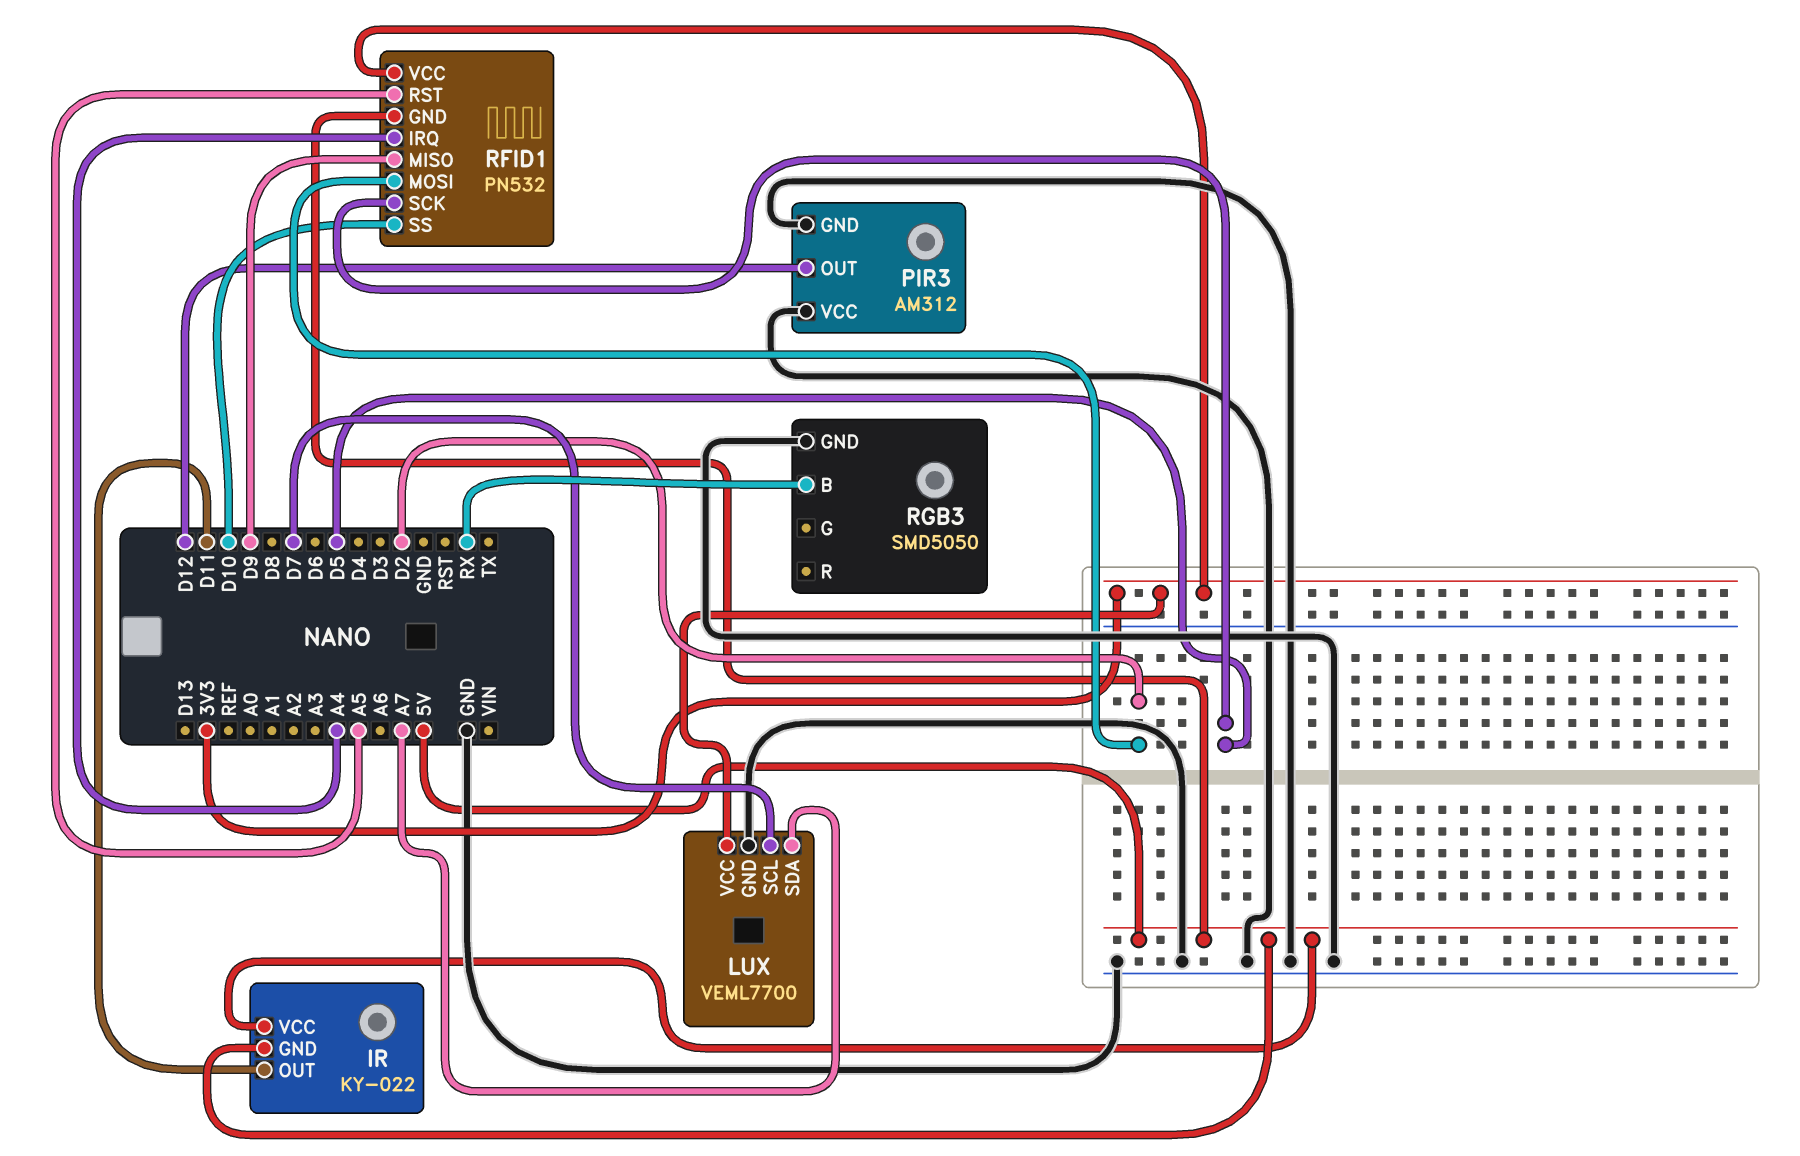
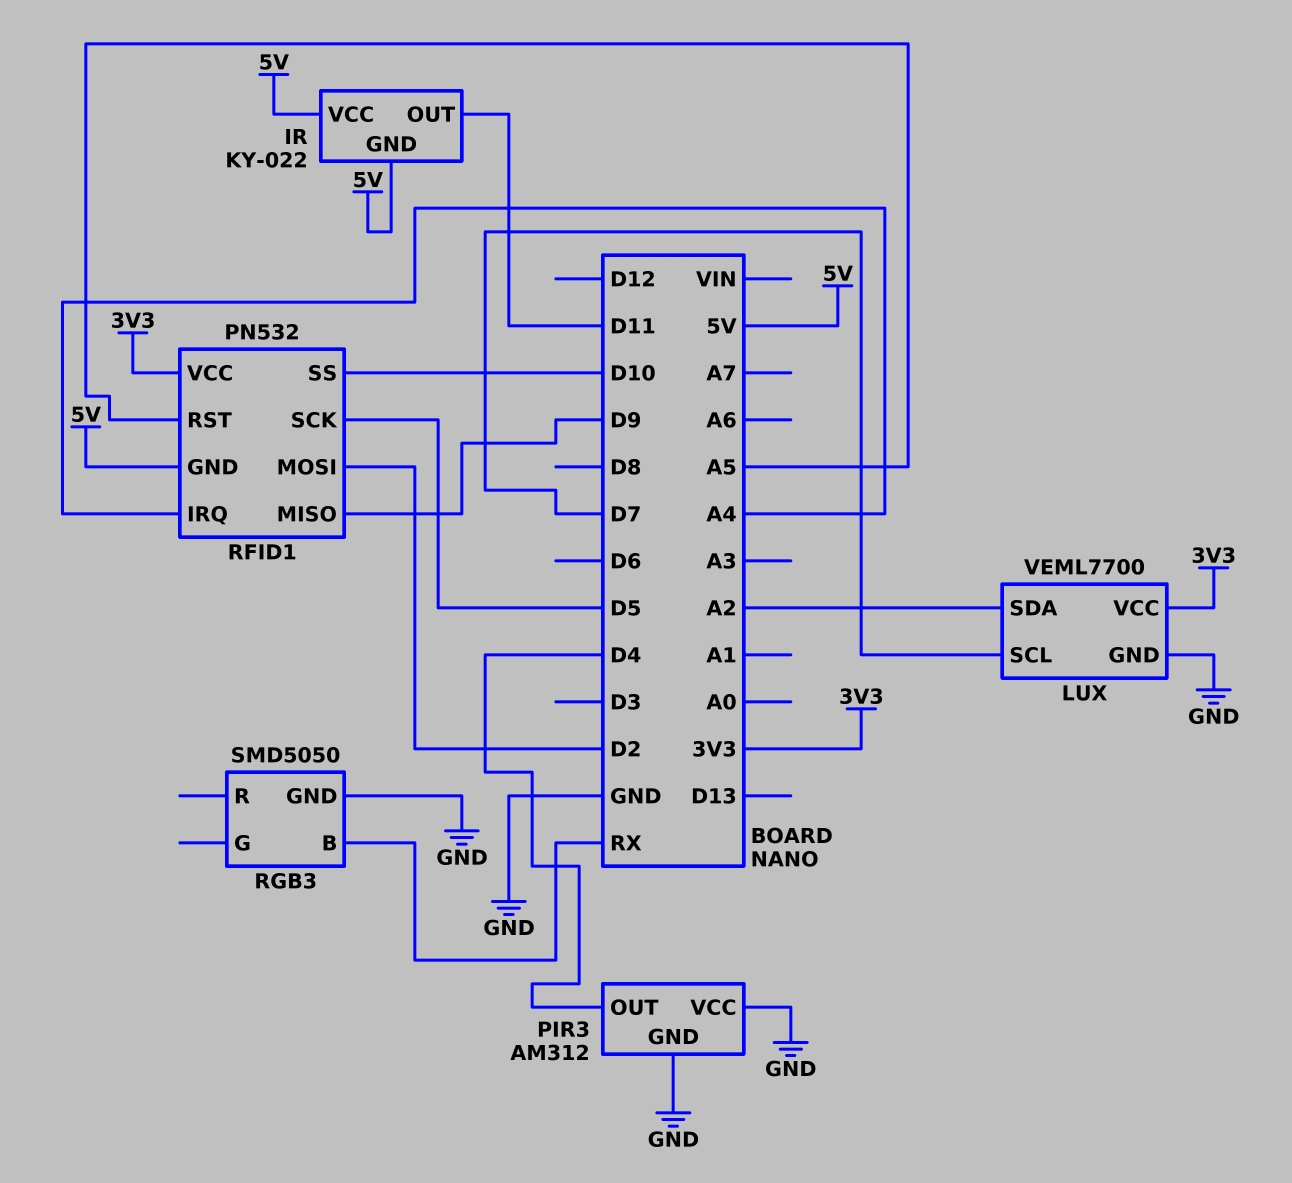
LUX pin SDA: A7 -> A2
PIR3 pin OUT: D12 -> D4

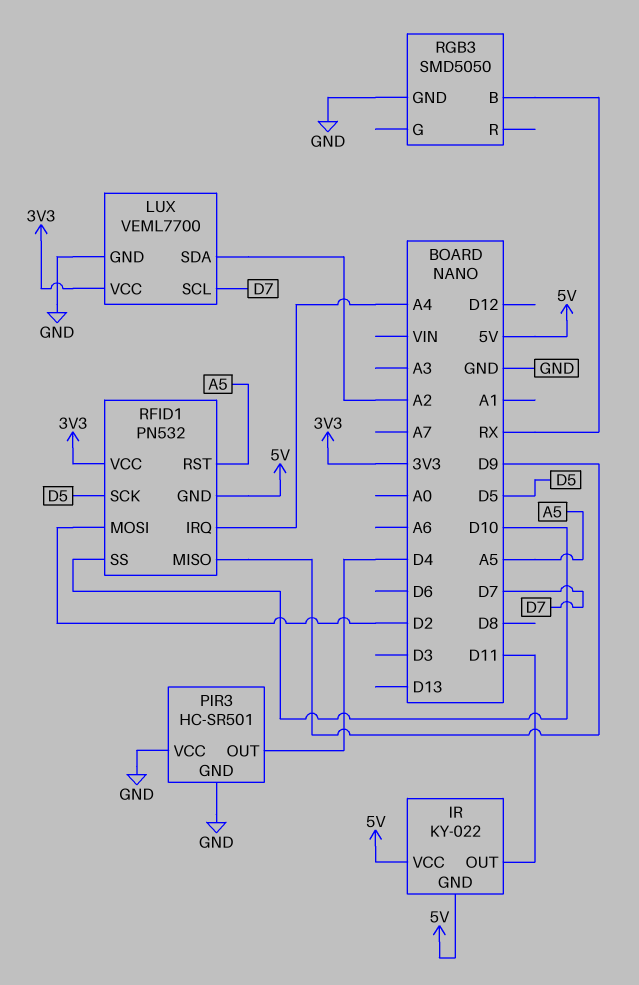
PIR3: AM312 -> HC-SR501

